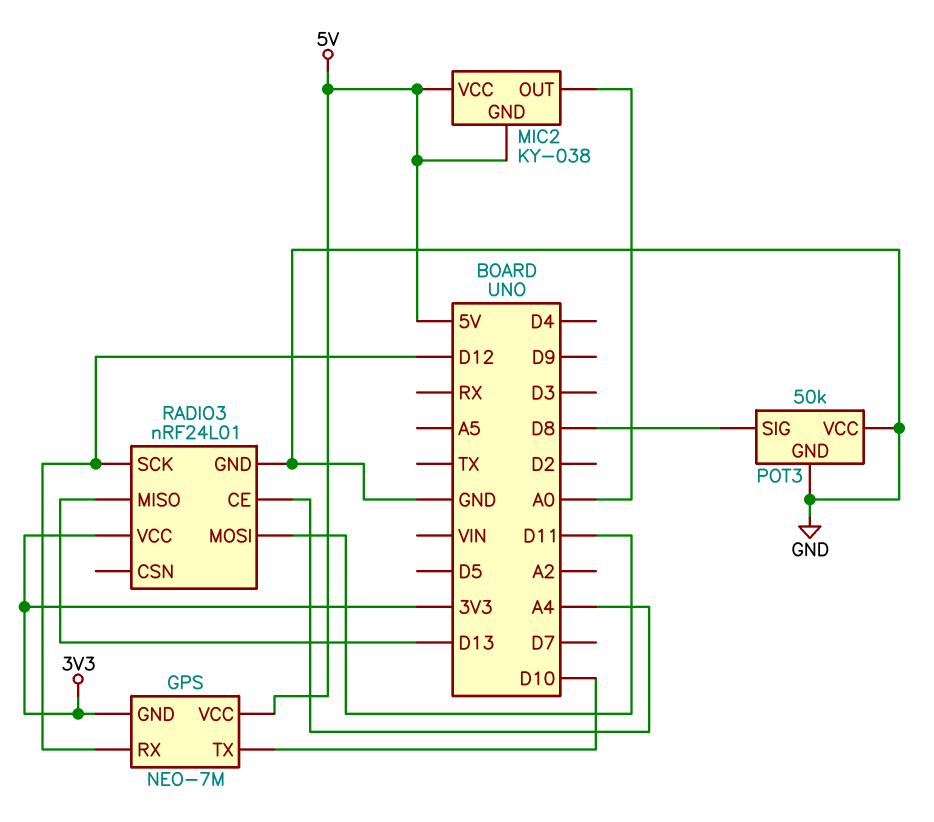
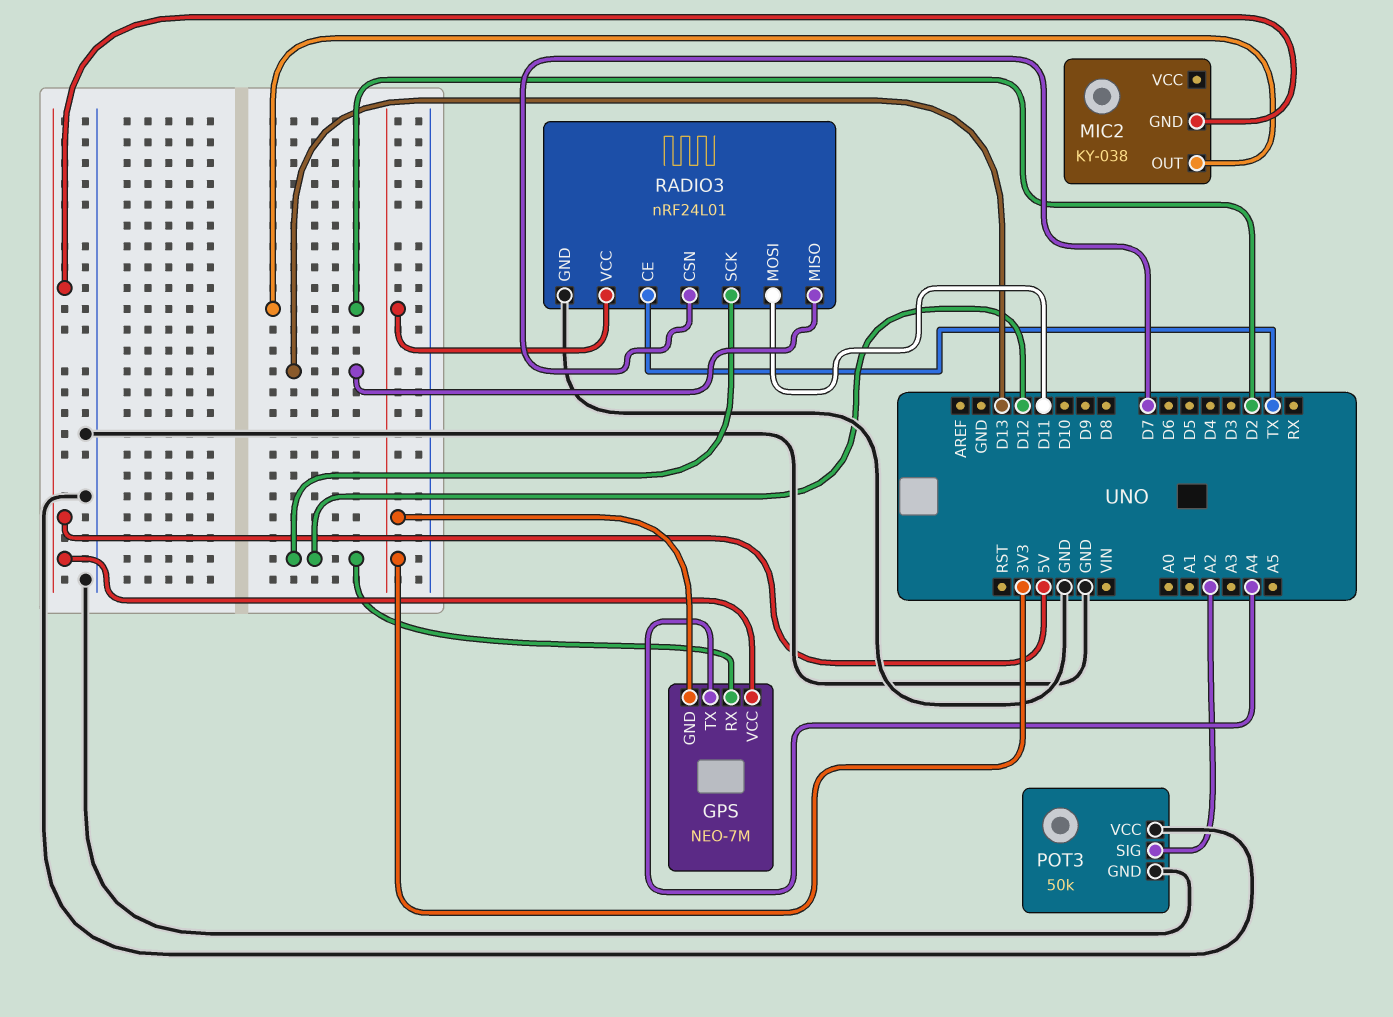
GPS pin TX: D10 -> A4
MIC2 pin OUT: A0 -> D2
MIC2 pin VCC: 5V -> none
POT3 pin SIG: D8 -> A2
RADIO3 pin CE: A4 -> TX
RADIO3 pin CSN: none -> D7

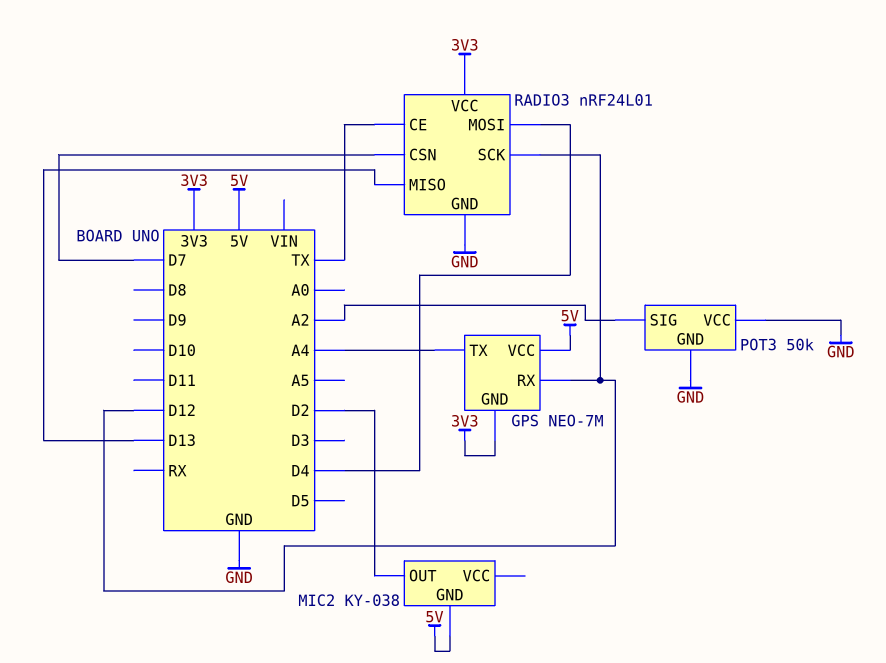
RADIO3 pin MOSI: D11 -> D4

